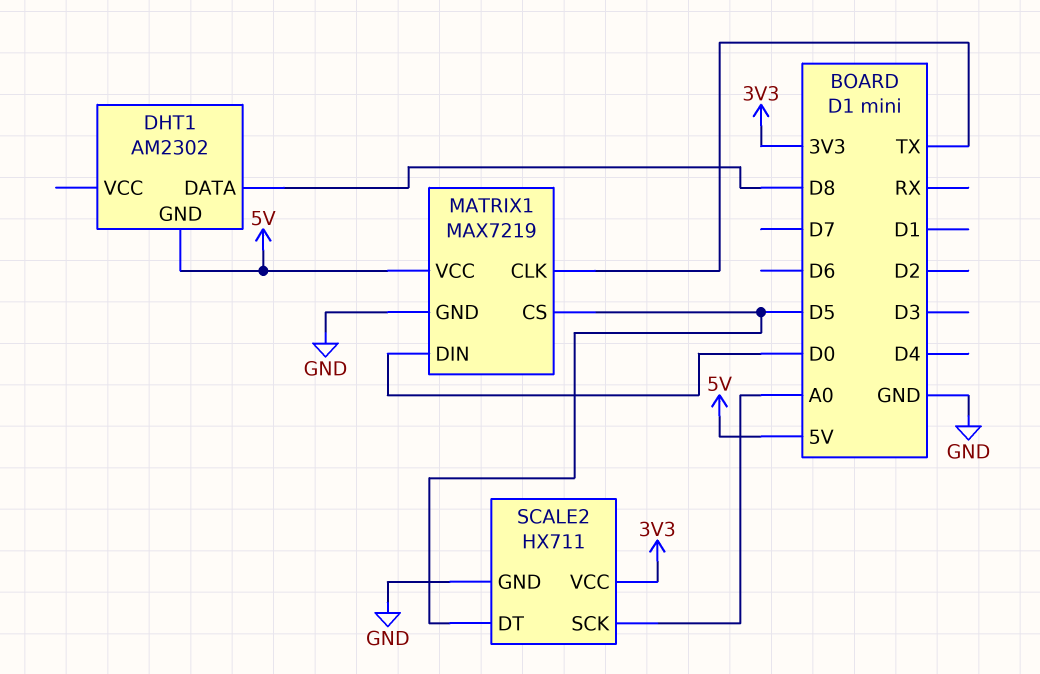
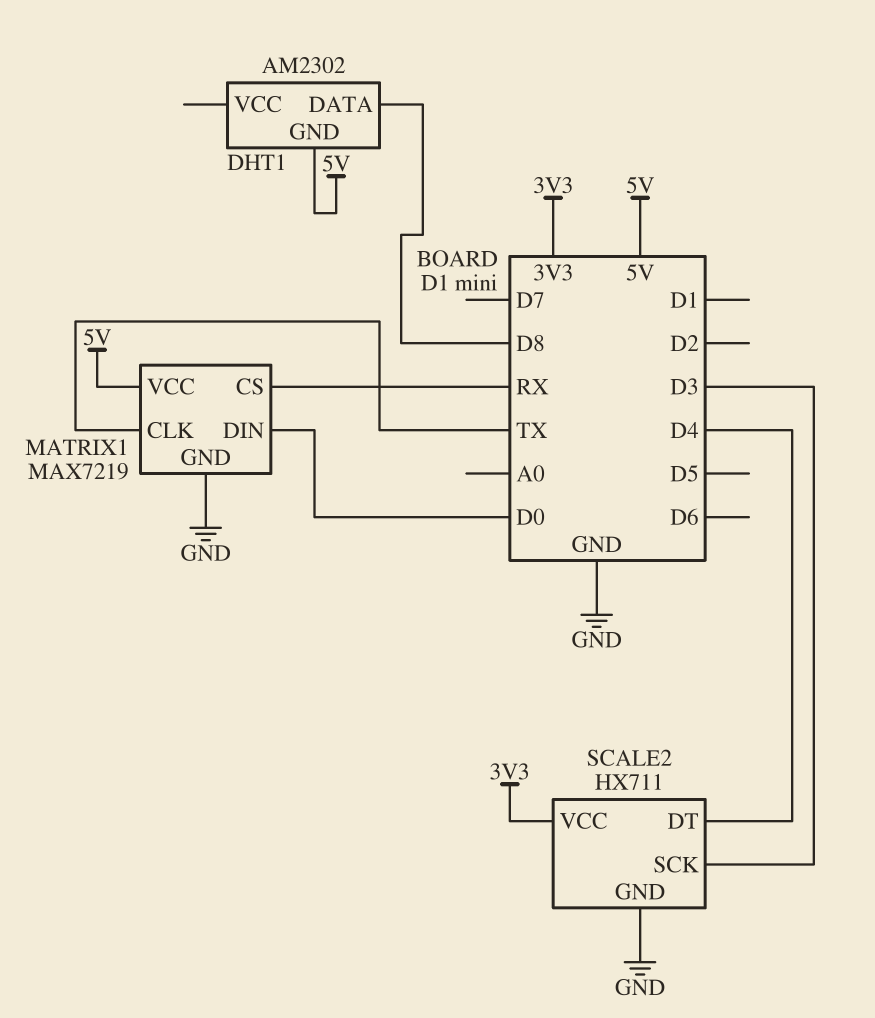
MATRIX1 pin CS: D5 -> RX
SCALE2 pin DT: D5 -> D4
SCALE2 pin SCK: A0 -> D3

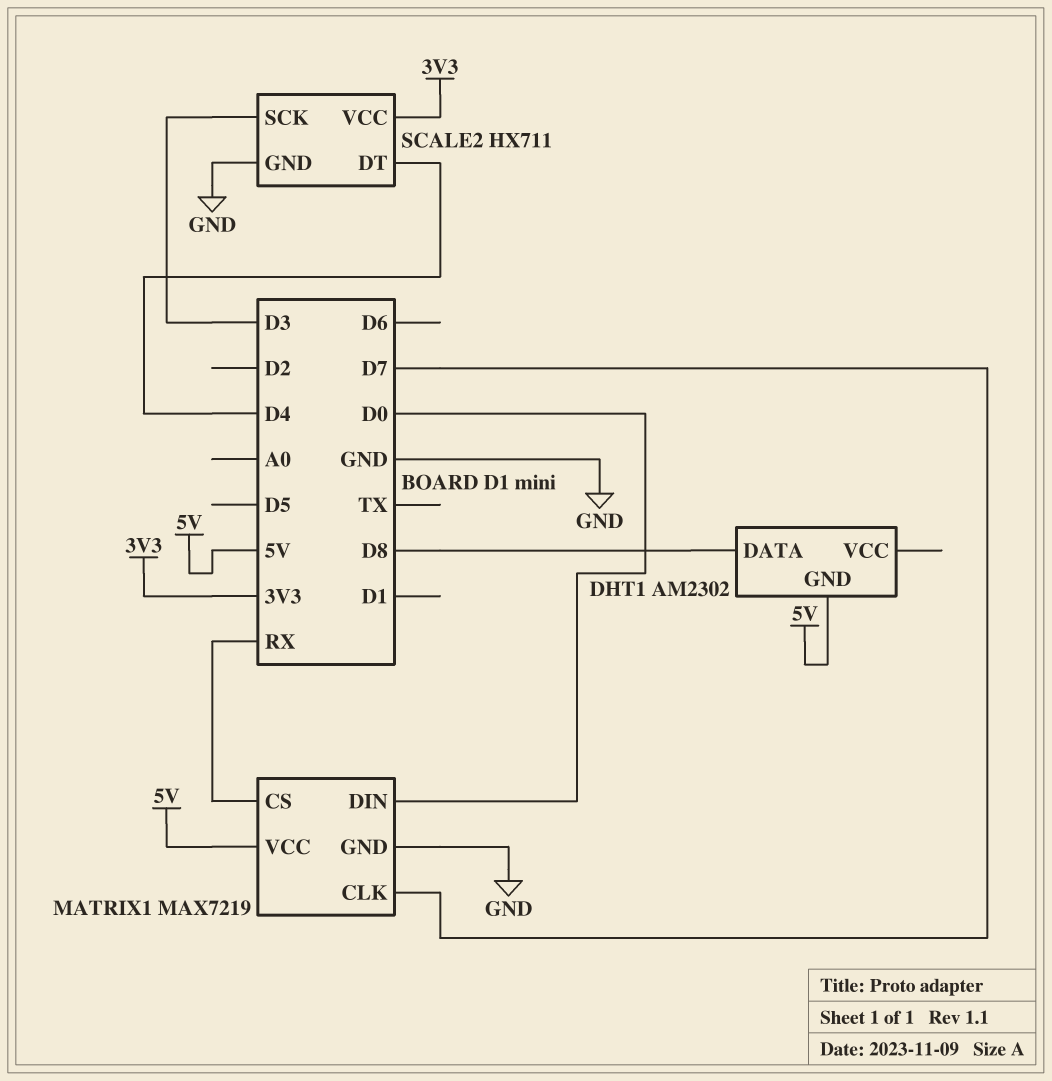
MATRIX1 pin CLK: TX -> D7

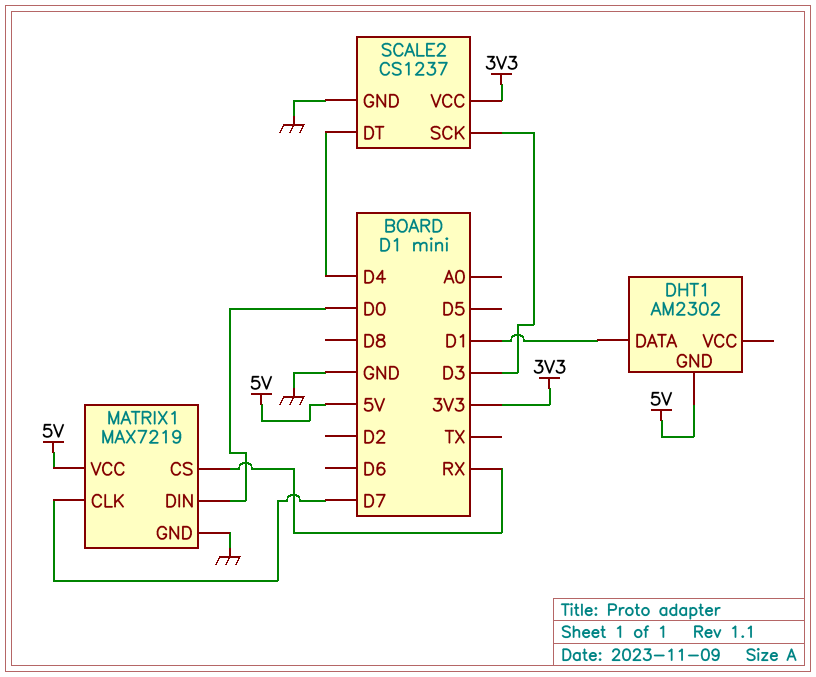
DHT1 pin DATA: D8 -> D1
SCALE2: HX711 -> CS1237

